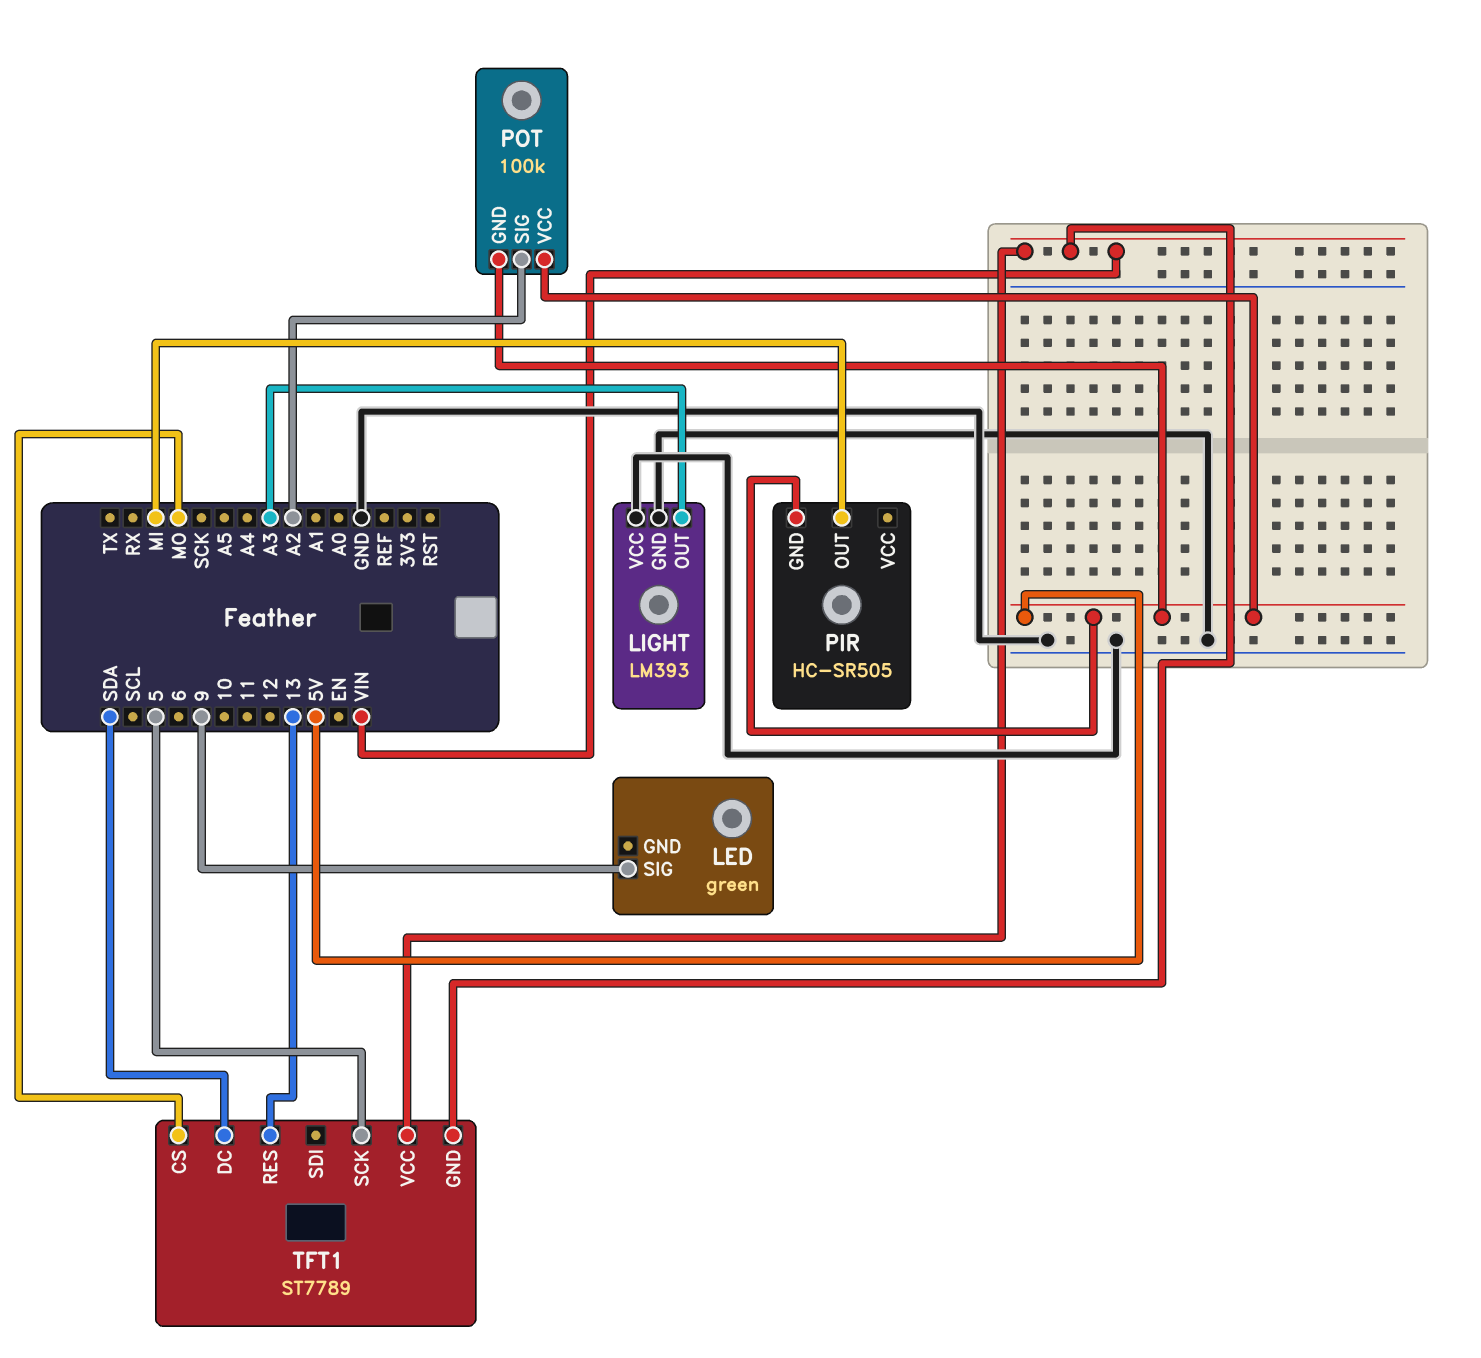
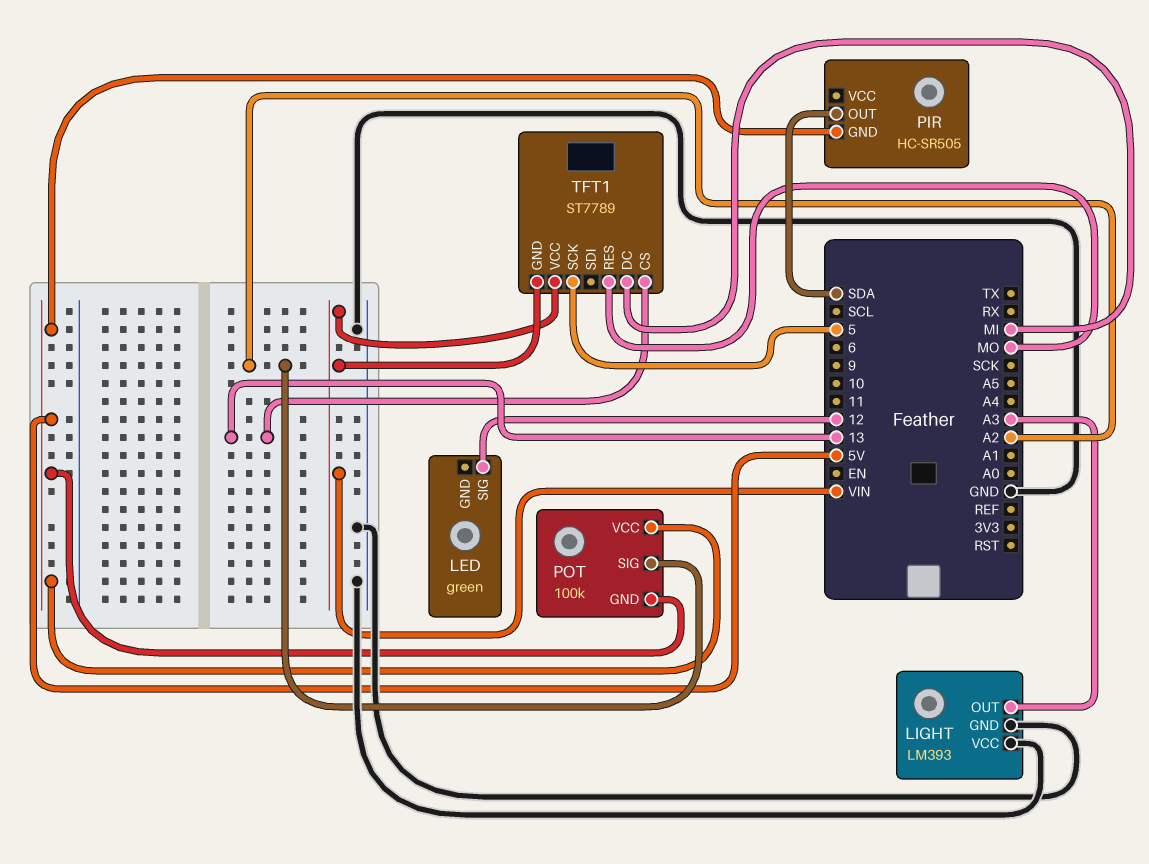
LED pin SIG: 9 -> 12
PIR pin OUT: MI -> SDA
TFT1 pin CS: MO -> 13
TFT1 pin DC: SDA -> MI
TFT1 pin RES: 13 -> MO

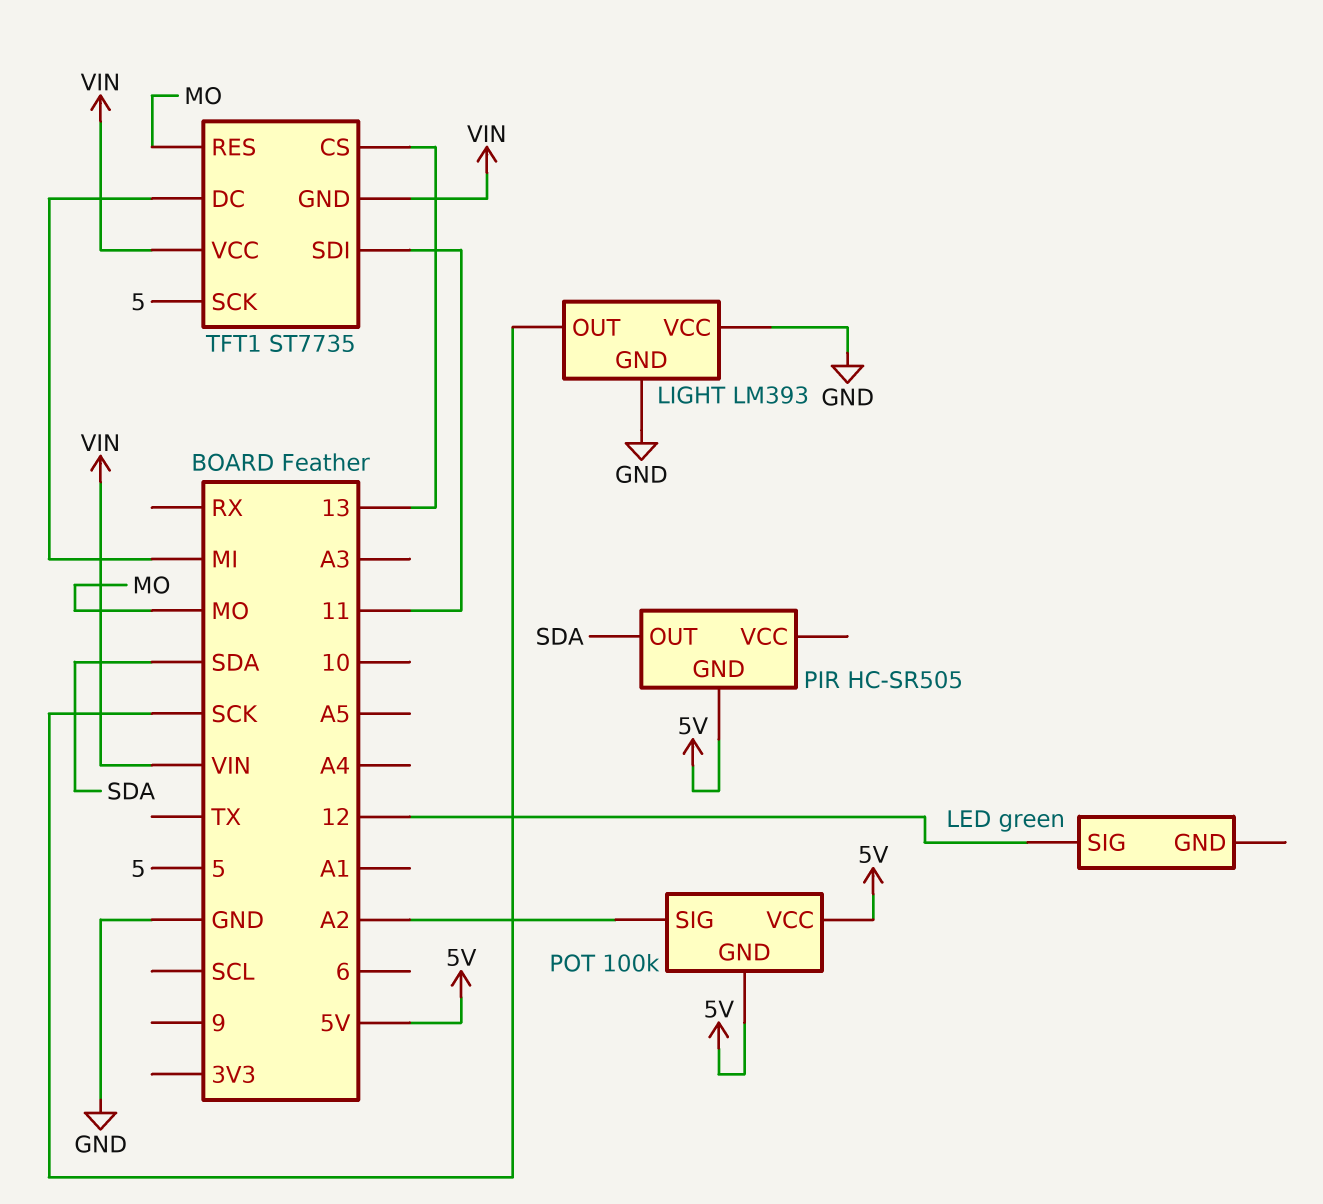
LIGHT pin OUT: A3 -> SCK
TFT1: ST7789 -> ST7735
TFT1 pin SDI: none -> 11

